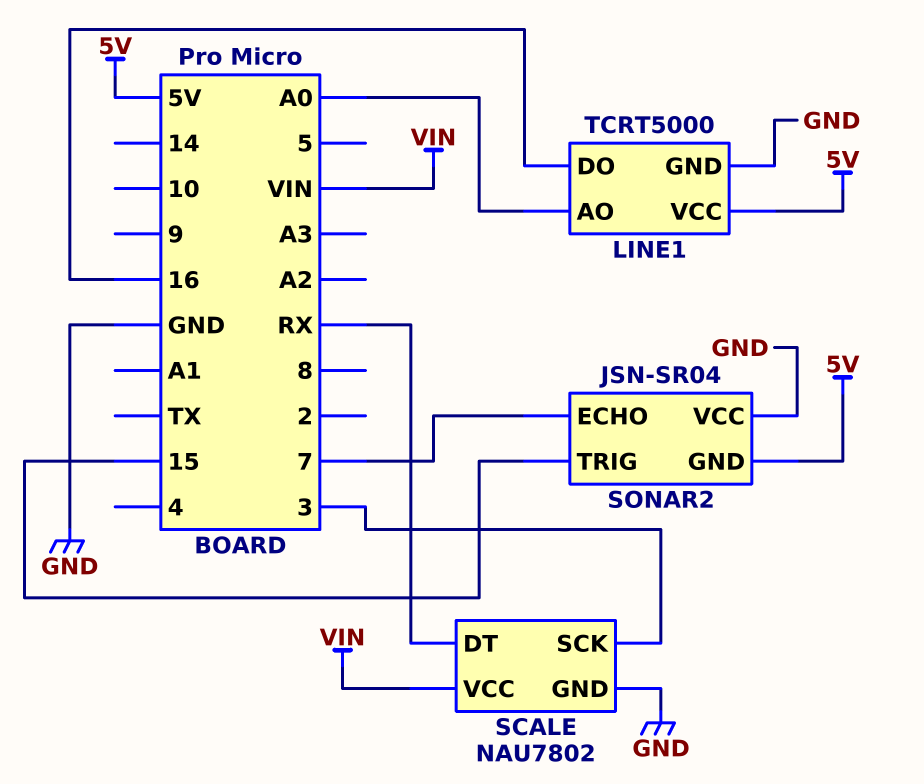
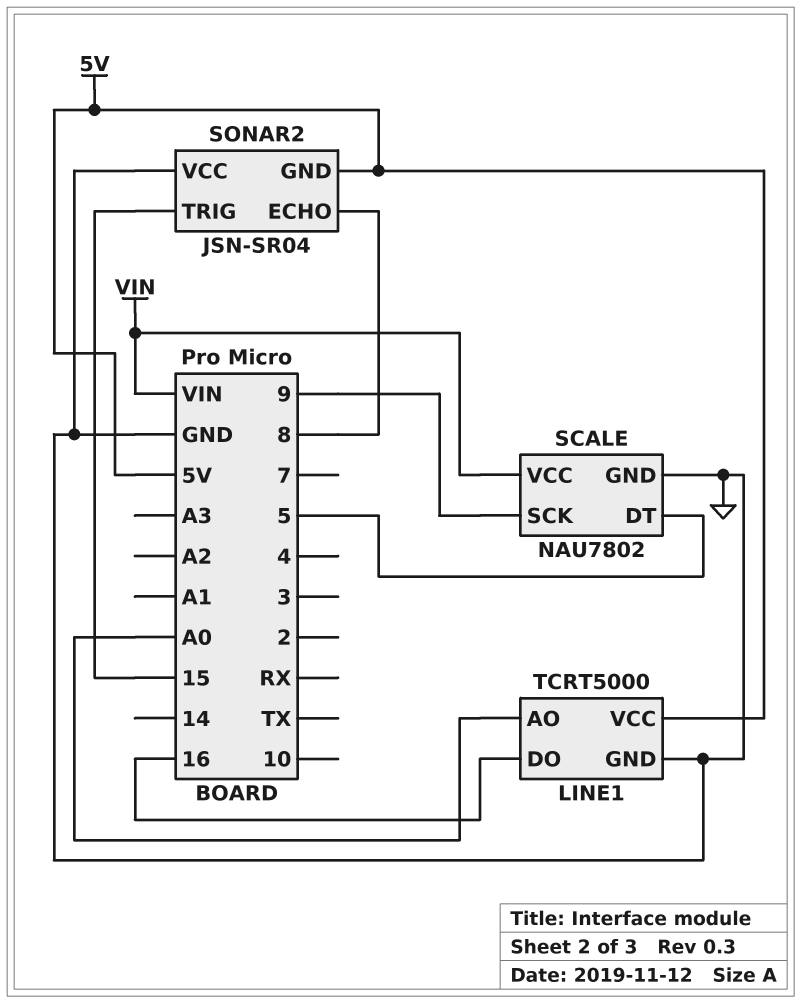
SCALE pin DT: RX -> 5
SCALE pin SCK: 3 -> 9
SONAR2 pin ECHO: 7 -> 8

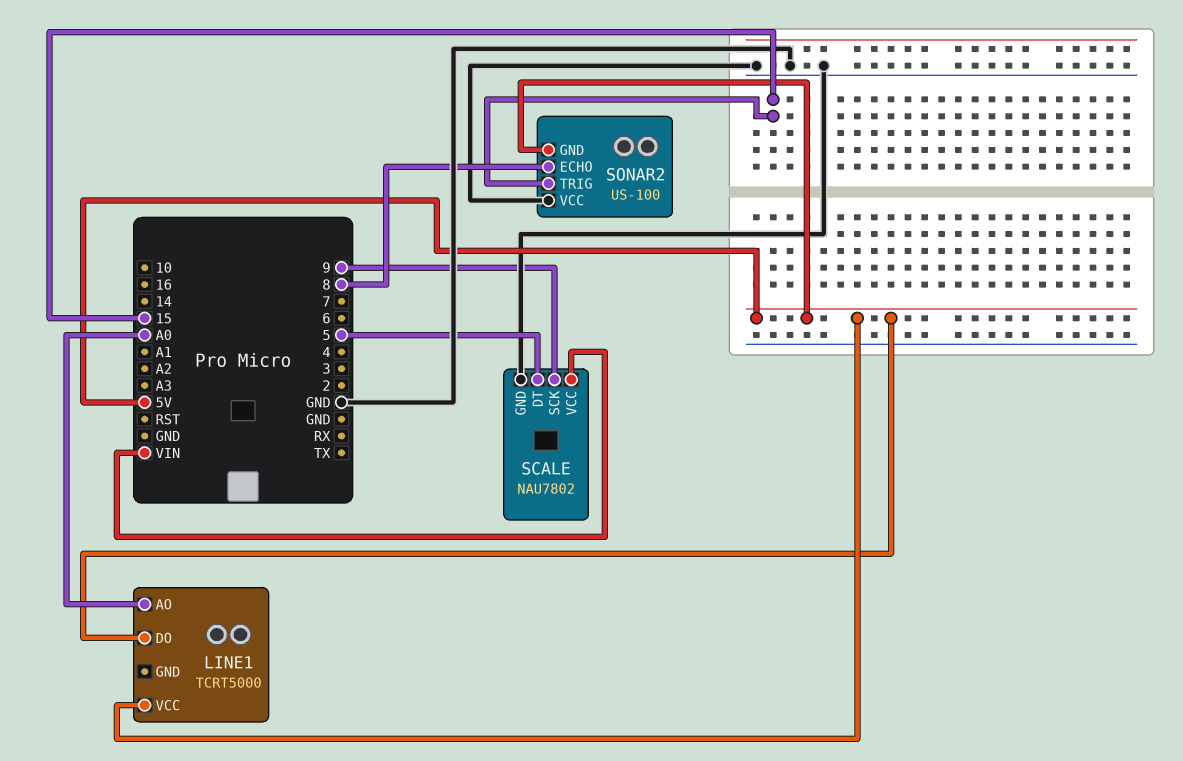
LINE1 pin DO: 16 -> 5V
LINE1 pin GND: GND -> none
SONAR2: JSN-SR04 -> US-100

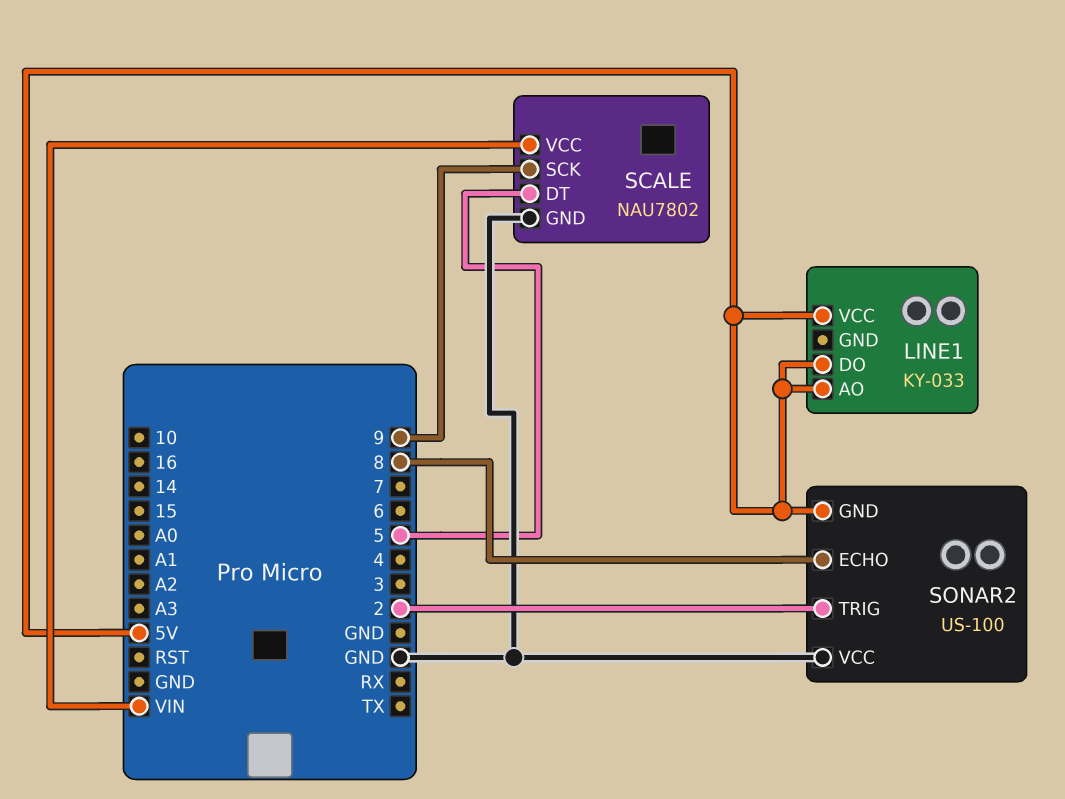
LINE1: TCRT5000 -> KY-033
LINE1 pin AO: A0 -> 5V
SONAR2 pin TRIG: 15 -> 2

